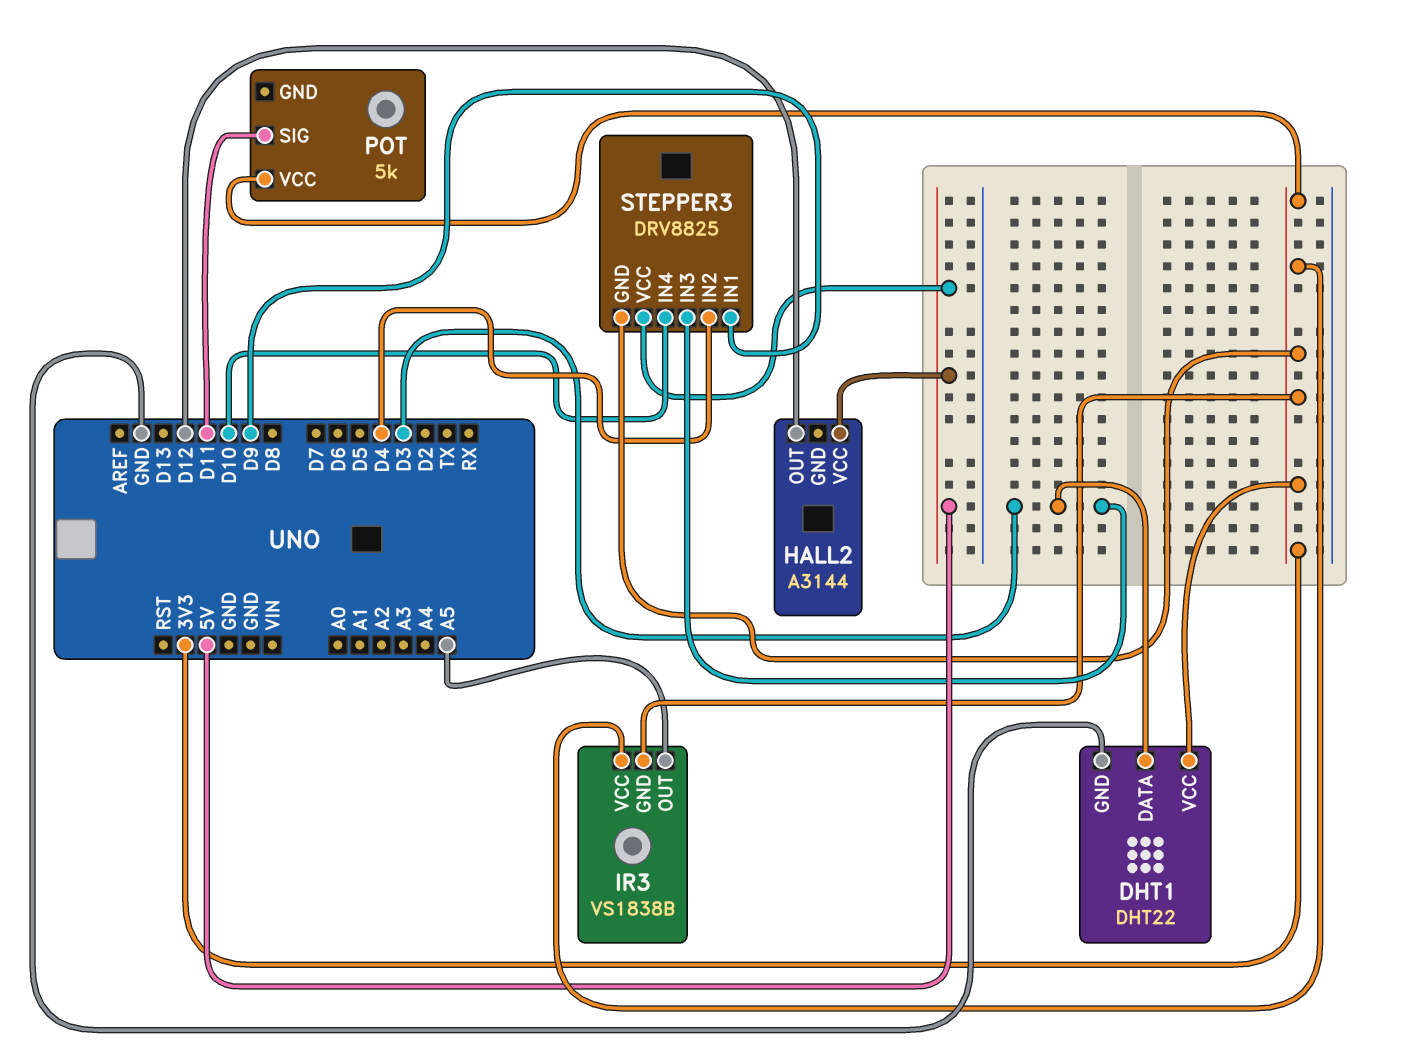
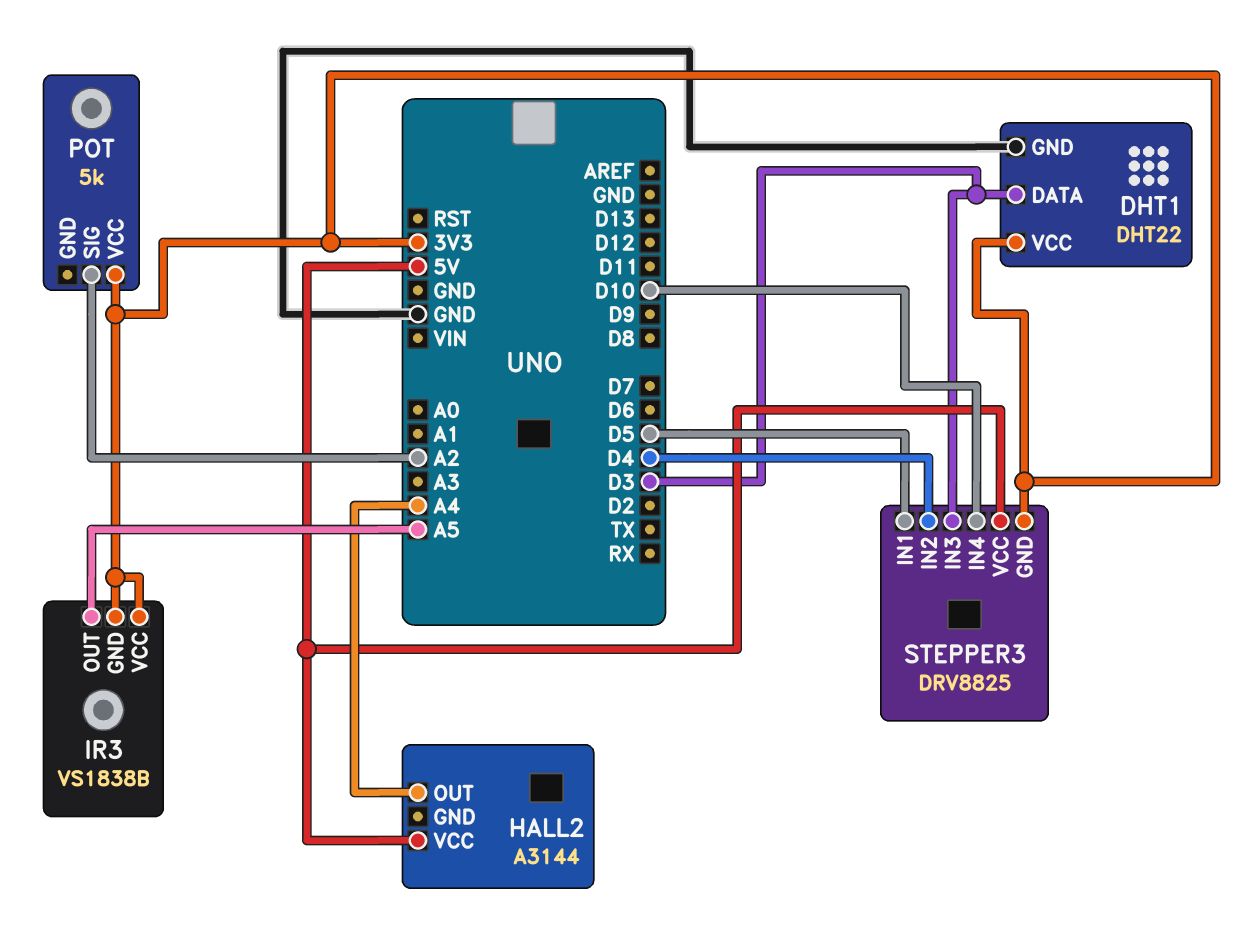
HALL2 pin OUT: D12 -> A4
POT pin SIG: D11 -> A2
STEPPER3 pin IN1: D9 -> D5

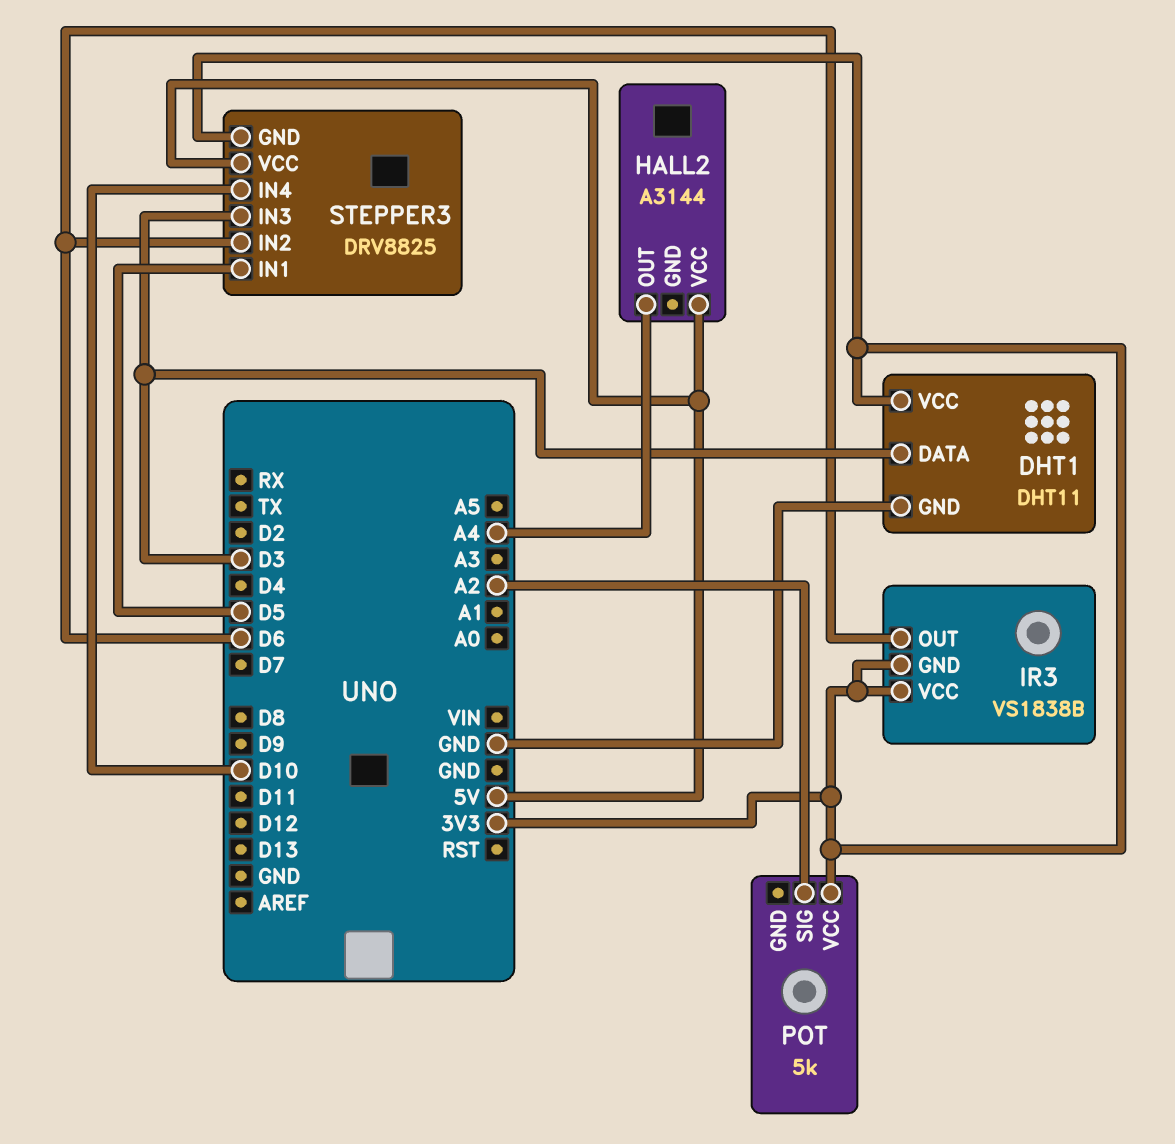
DHT1: DHT22 -> DHT11
IR3 pin OUT: A5 -> D6
STEPPER3 pin IN2: D4 -> D6

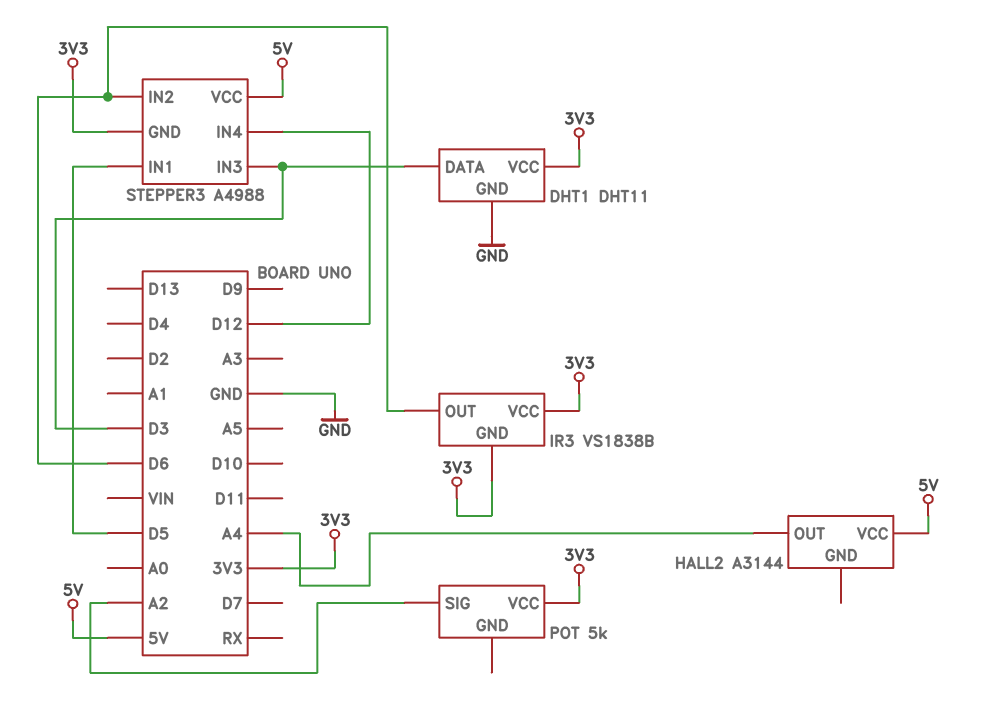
STEPPER3: DRV8825 -> A4988
STEPPER3 pin IN4: D10 -> D12

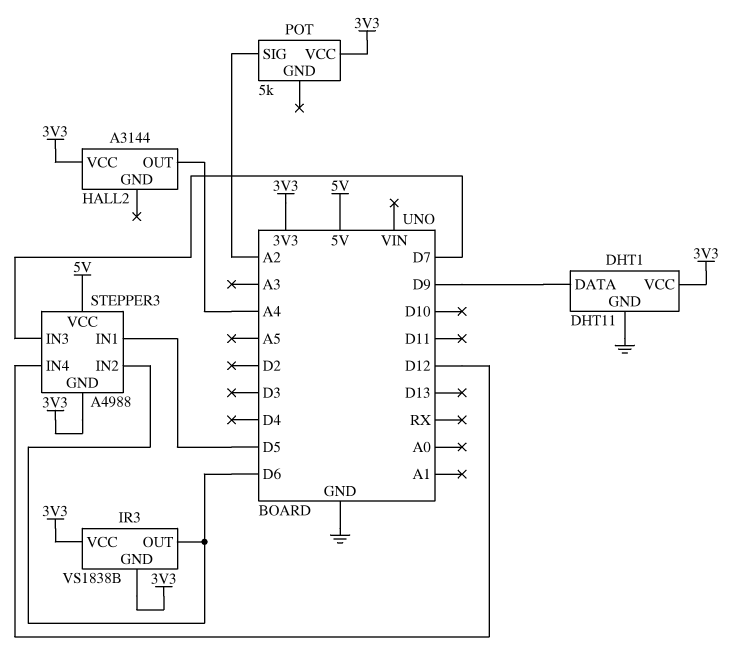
DHT1 pin DATA: D3 -> D9
HALL2 pin VCC: 5V -> 3V3
STEPPER3 pin IN3: D3 -> D7

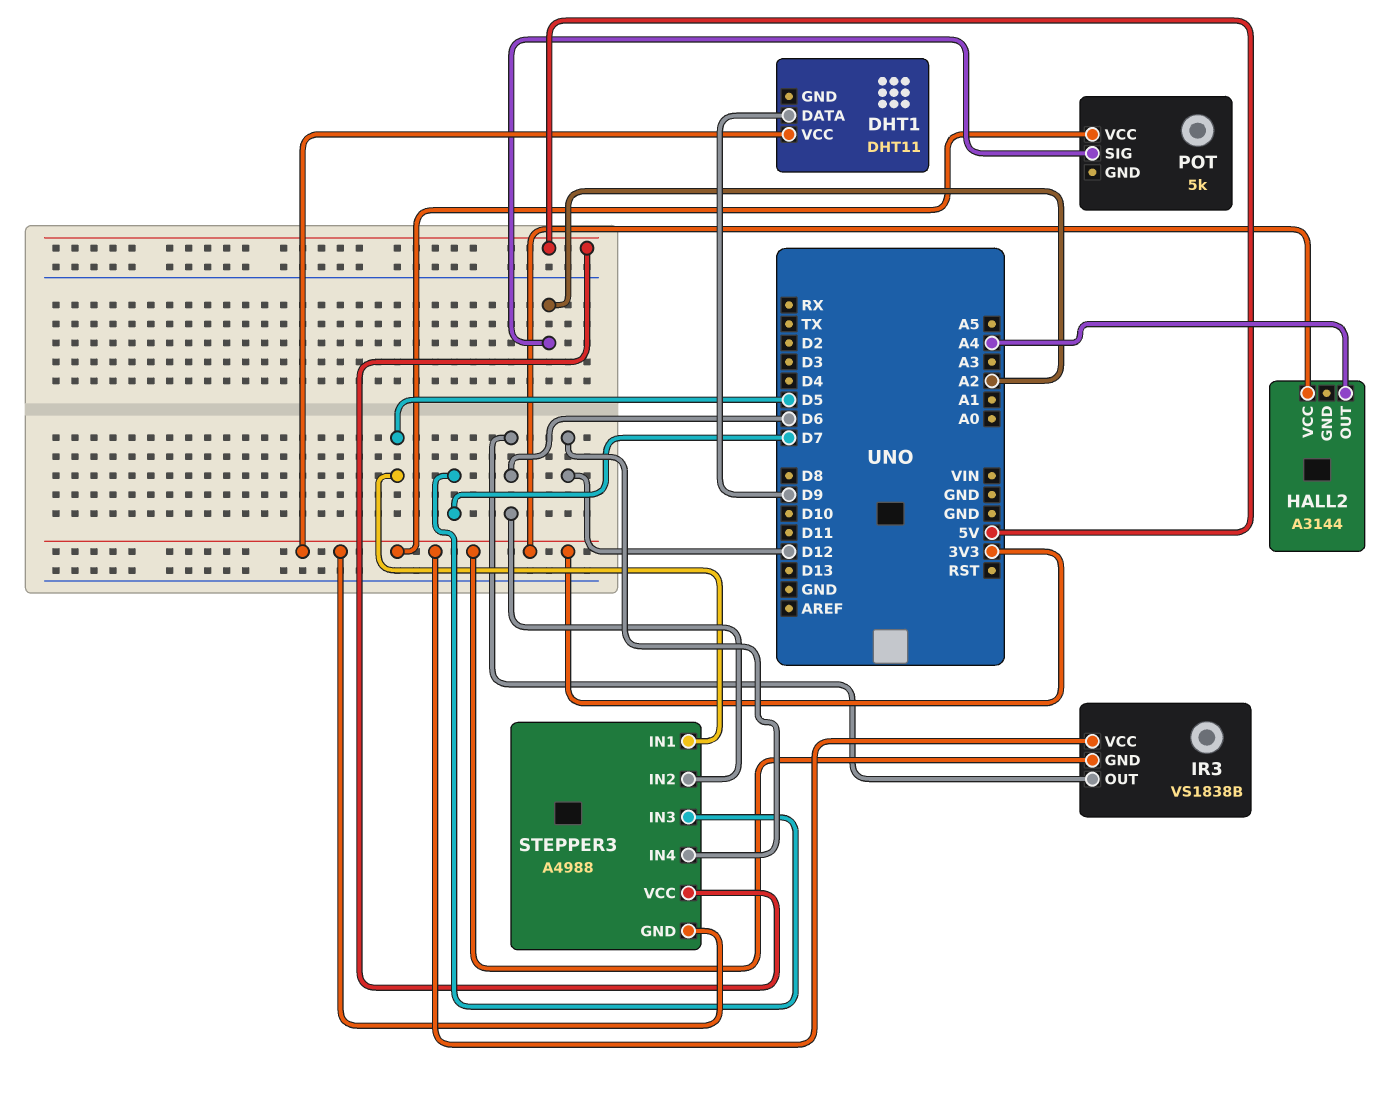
DHT1 pin GND: GND -> none

